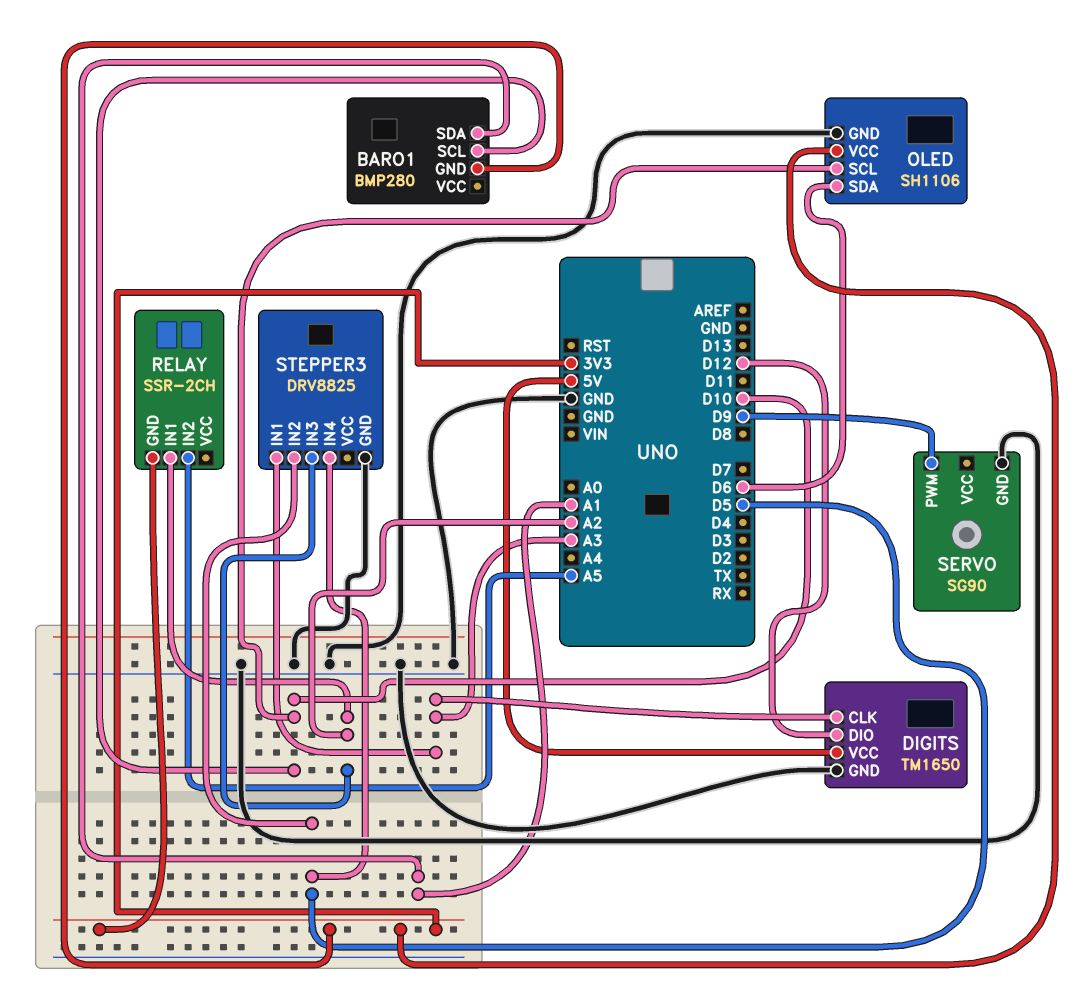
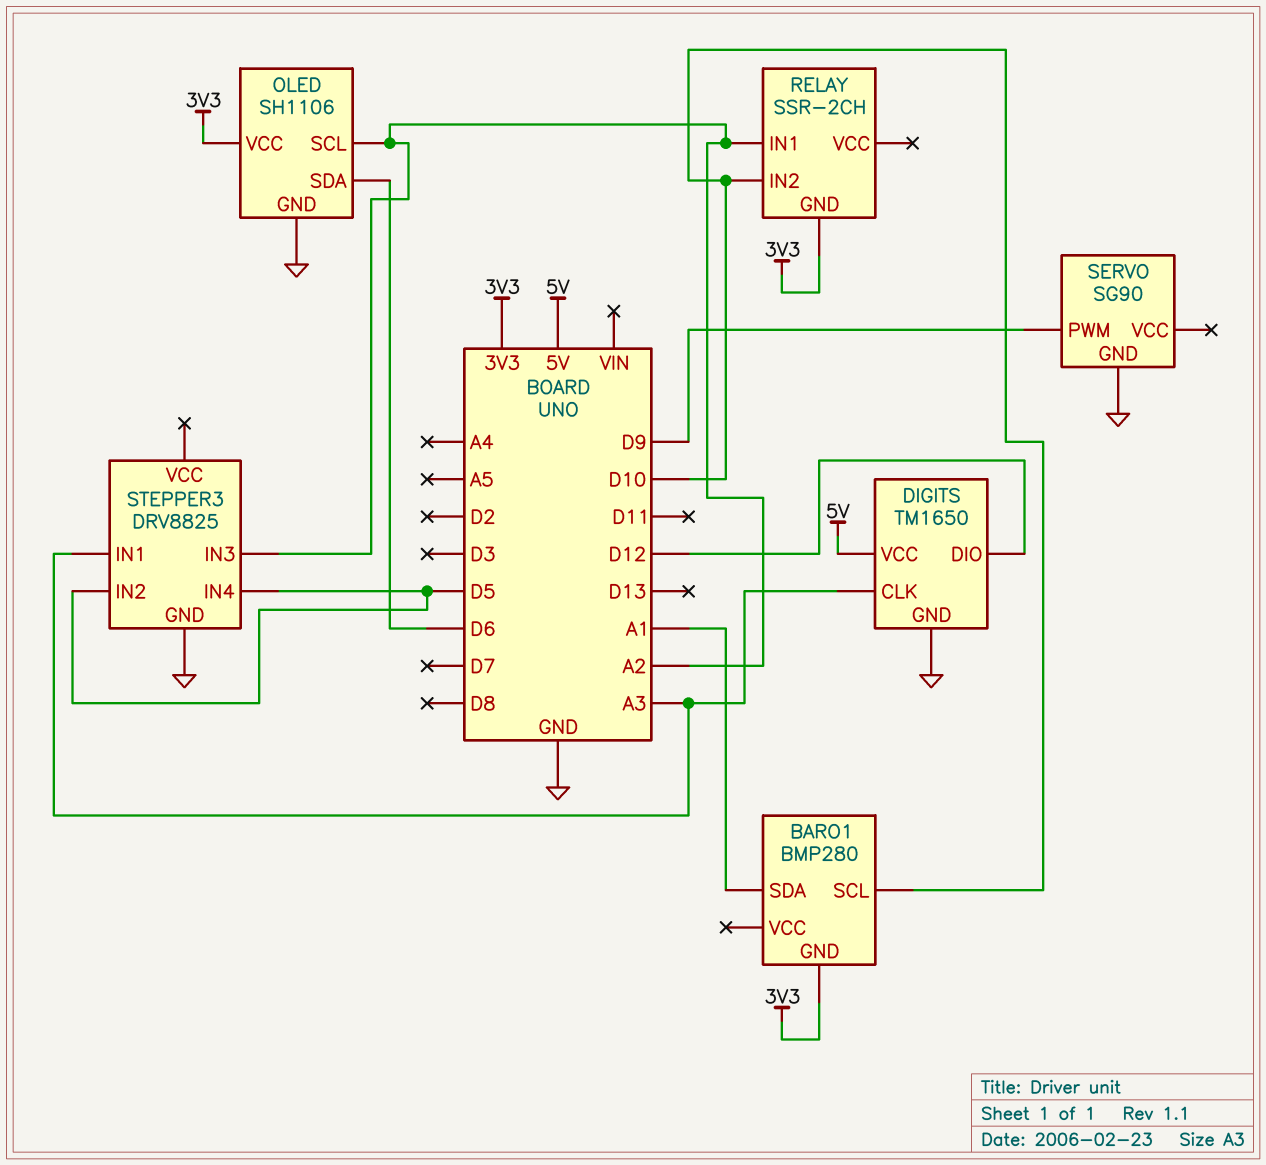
OLED pin SCL: D10 -> A2
RELAY pin IN2: A5 -> D10

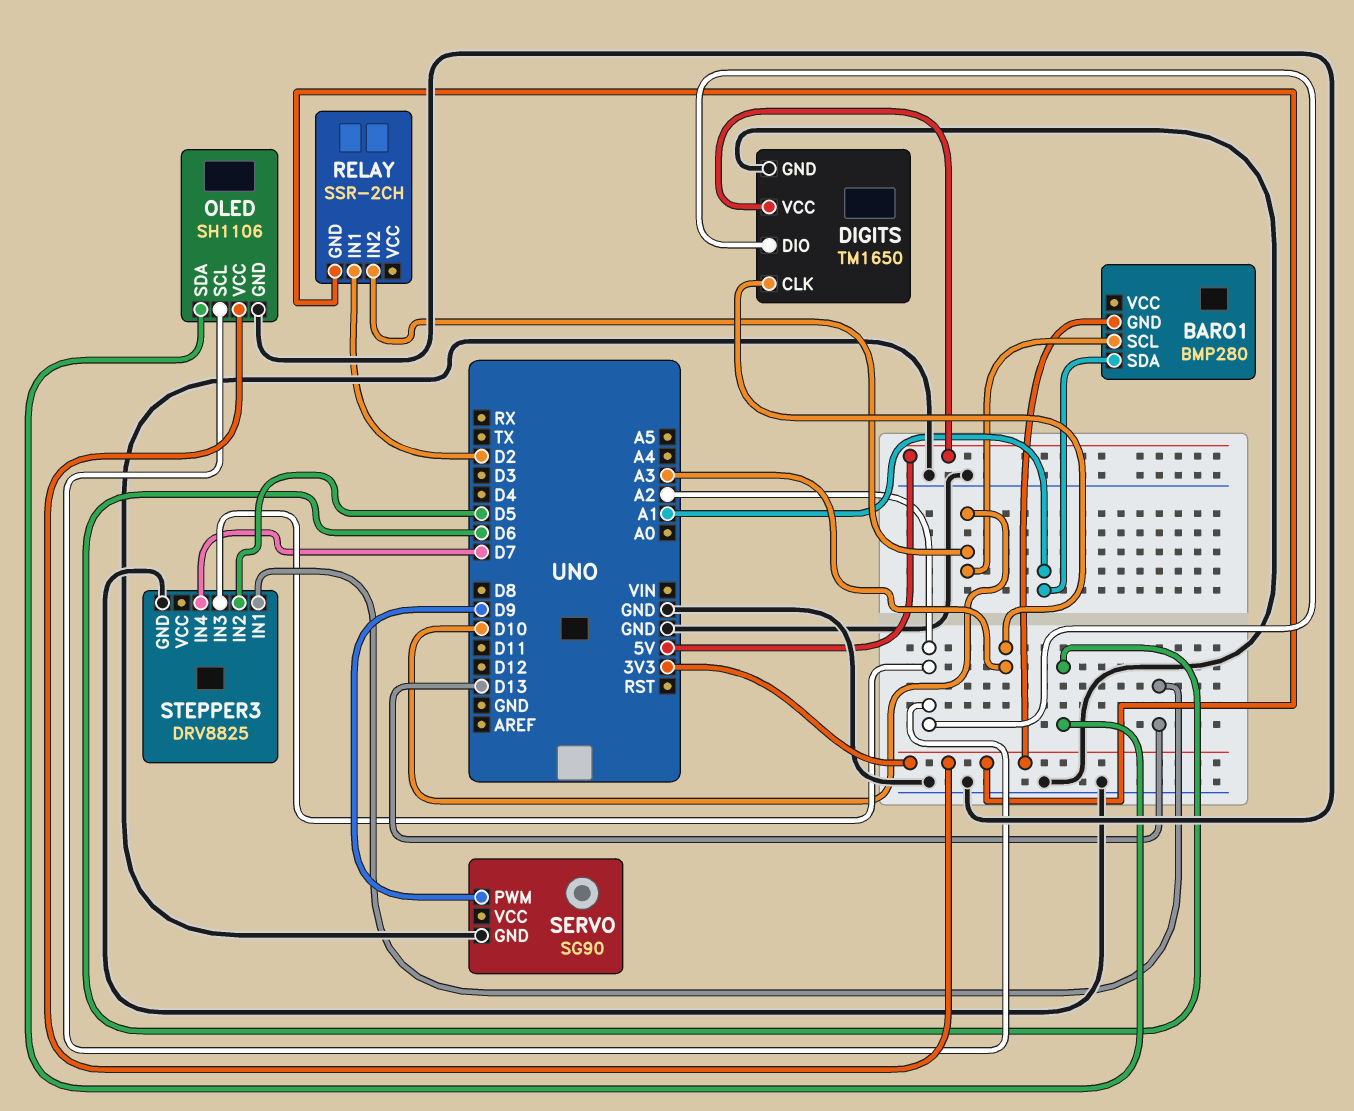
DIGITS pin DIO: D12 -> A2
RELAY pin IN1: A2 -> D2
STEPPER3 pin IN1: A3 -> D13
STEPPER3 pin IN4: D5 -> D7

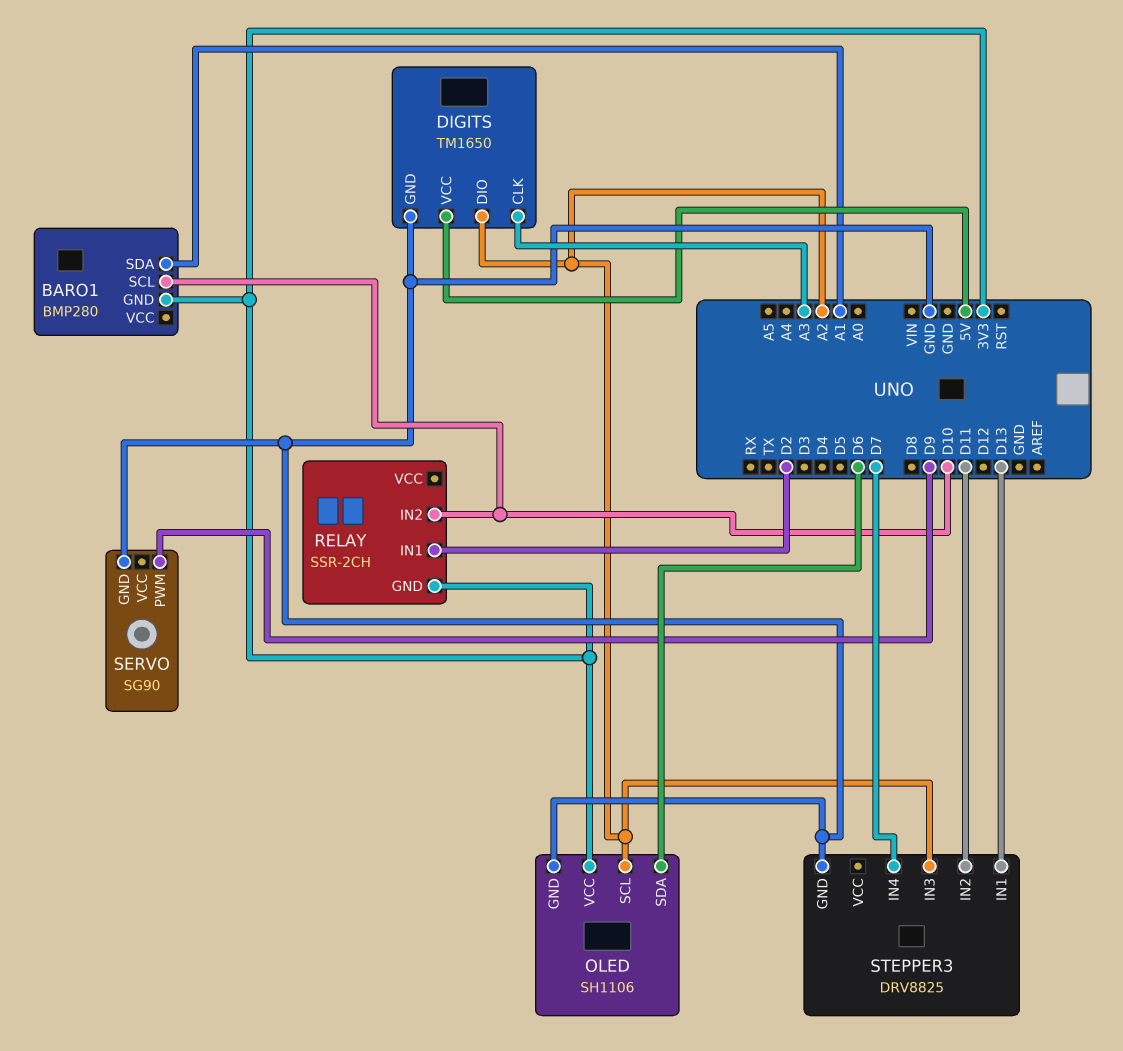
STEPPER3 pin IN2: D5 -> D11

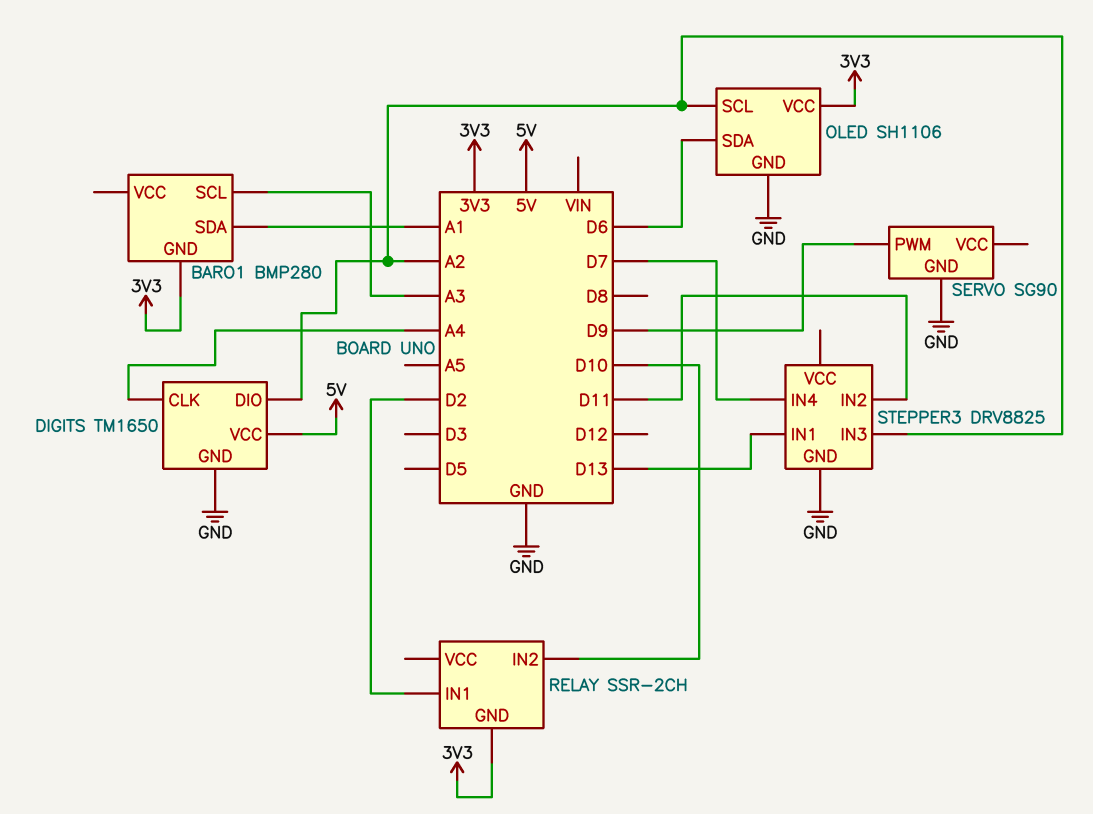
BARO1 pin SCL: D10 -> A3
DIGITS pin CLK: A3 -> A4

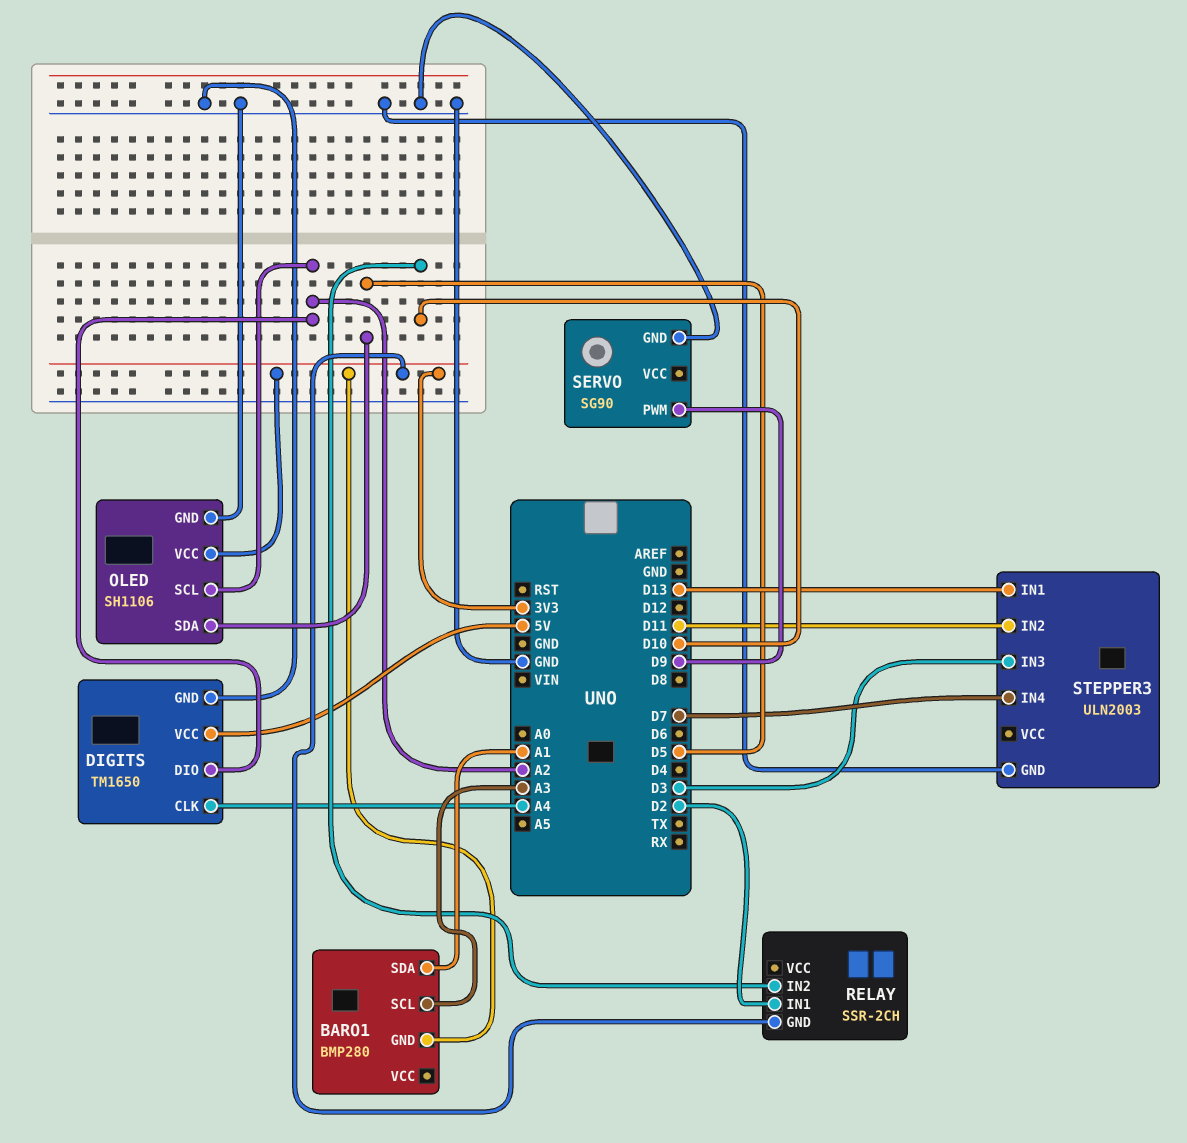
OLED pin SDA: D6 -> D5
STEPPER3: DRV8825 -> ULN2003
STEPPER3 pin IN3: A2 -> D3

